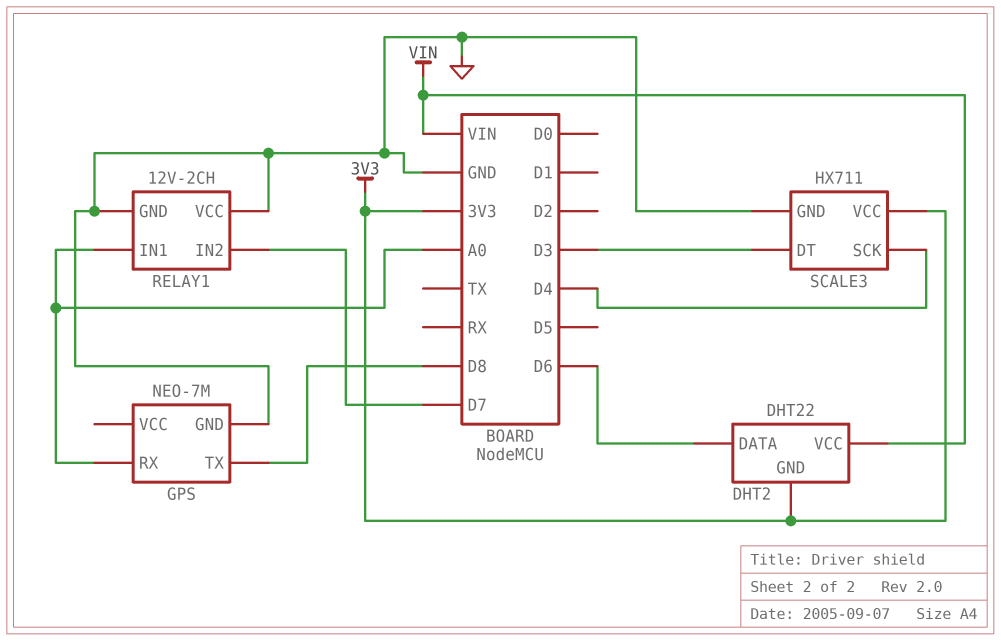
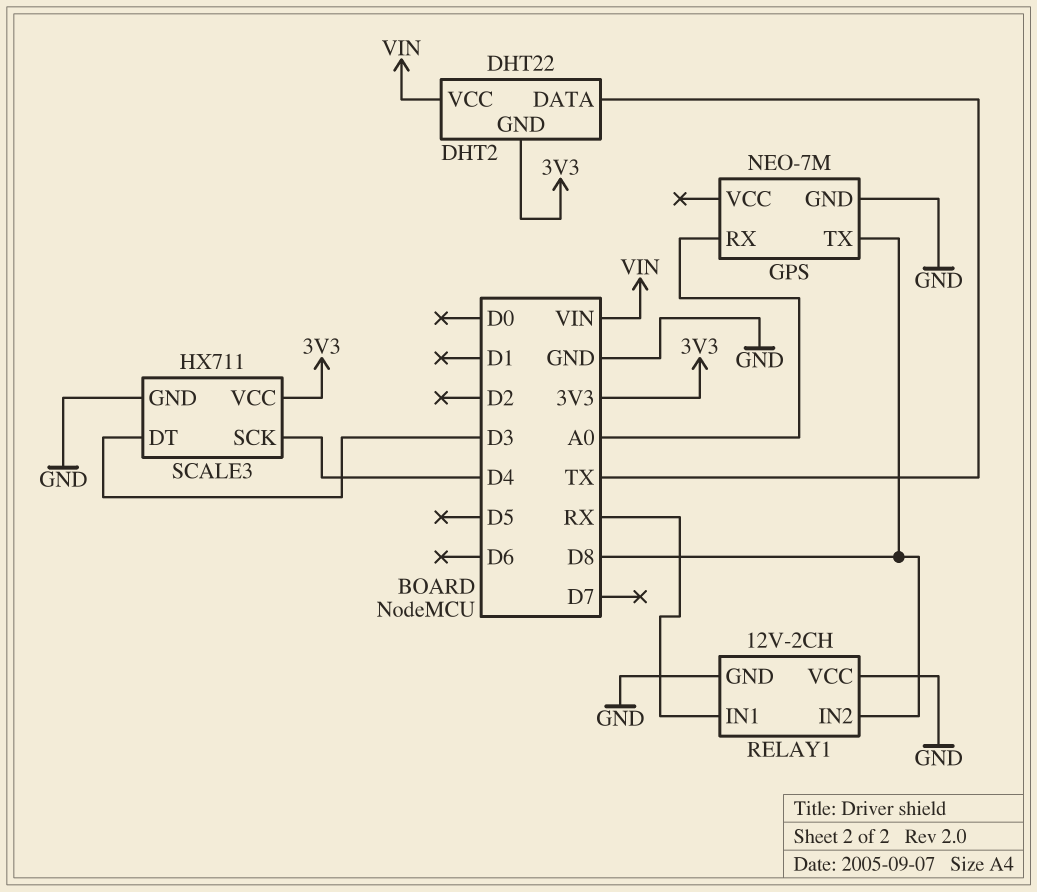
DHT2 pin DATA: D6 -> TX
RELAY1 pin IN1: A0 -> RX
RELAY1 pin IN2: D7 -> D8

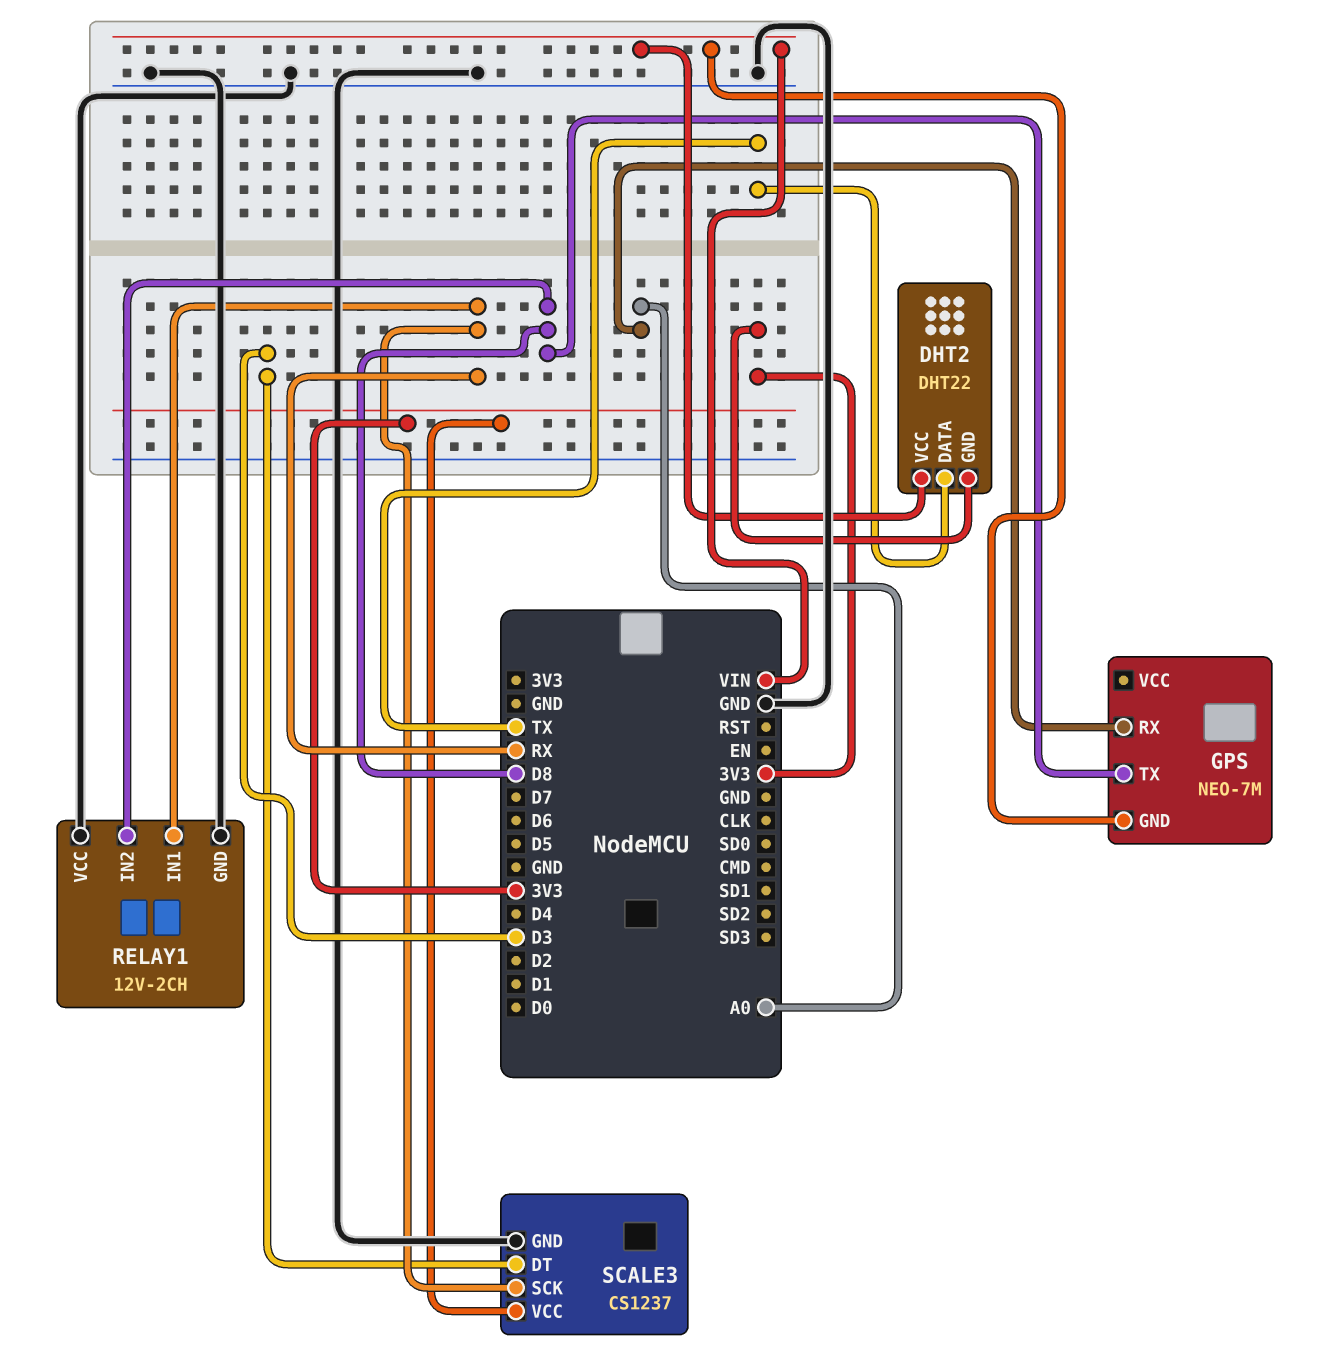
GPS pin GND: GND -> VIN
SCALE3: HX711 -> CS1237
SCALE3 pin SCK: D4 -> RX

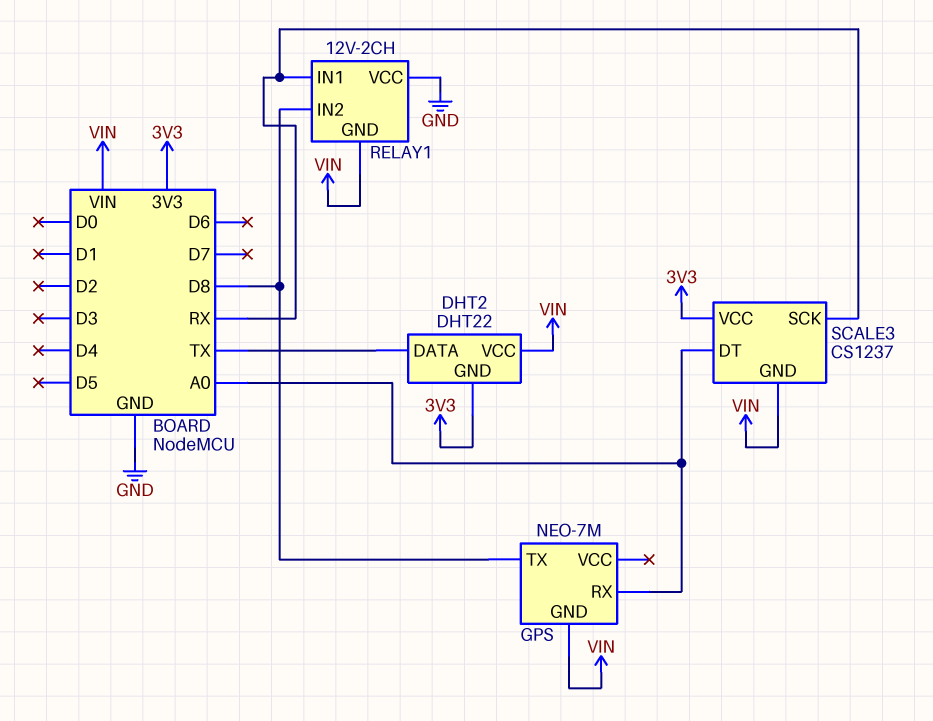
RELAY1 pin GND: GND -> VIN
SCALE3 pin DT: D3 -> A0
SCALE3 pin GND: GND -> VIN

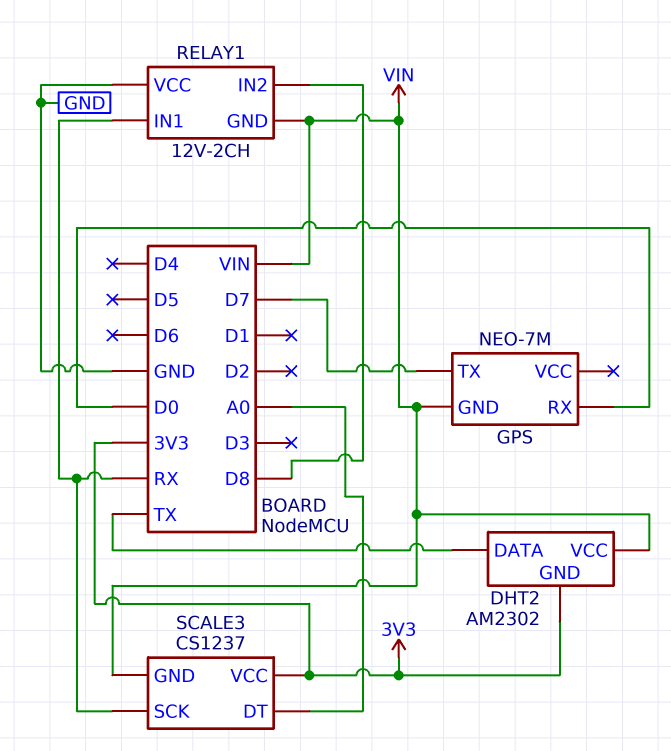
DHT2: DHT22 -> AM2302
GPS pin RX: A0 -> D0
GPS pin TX: D8 -> D7

